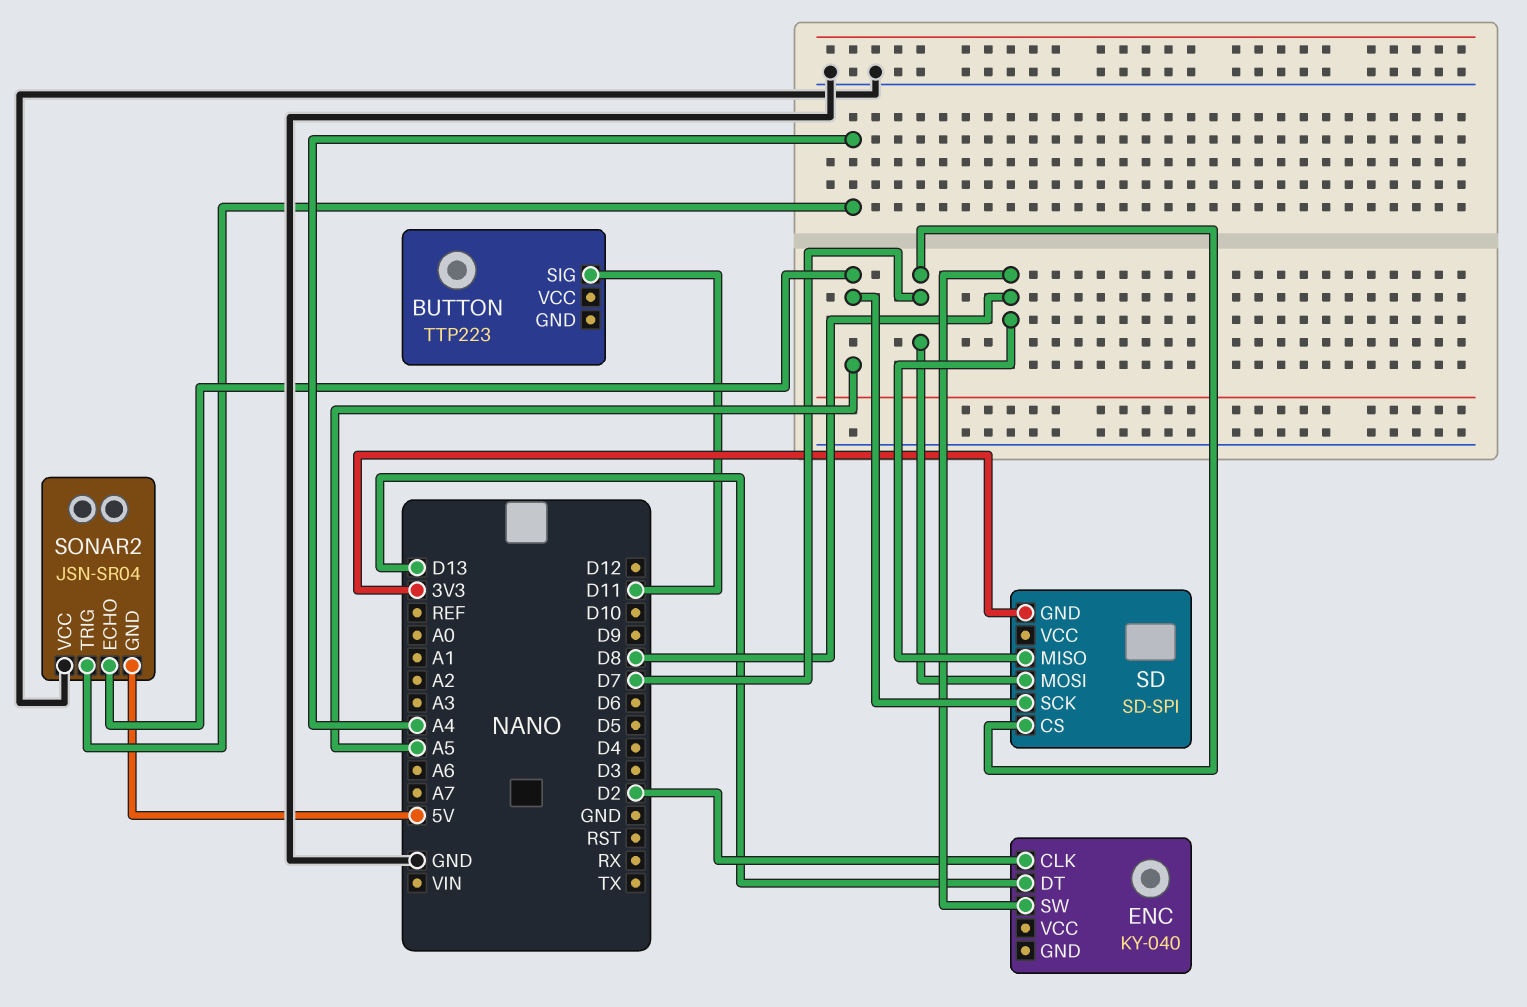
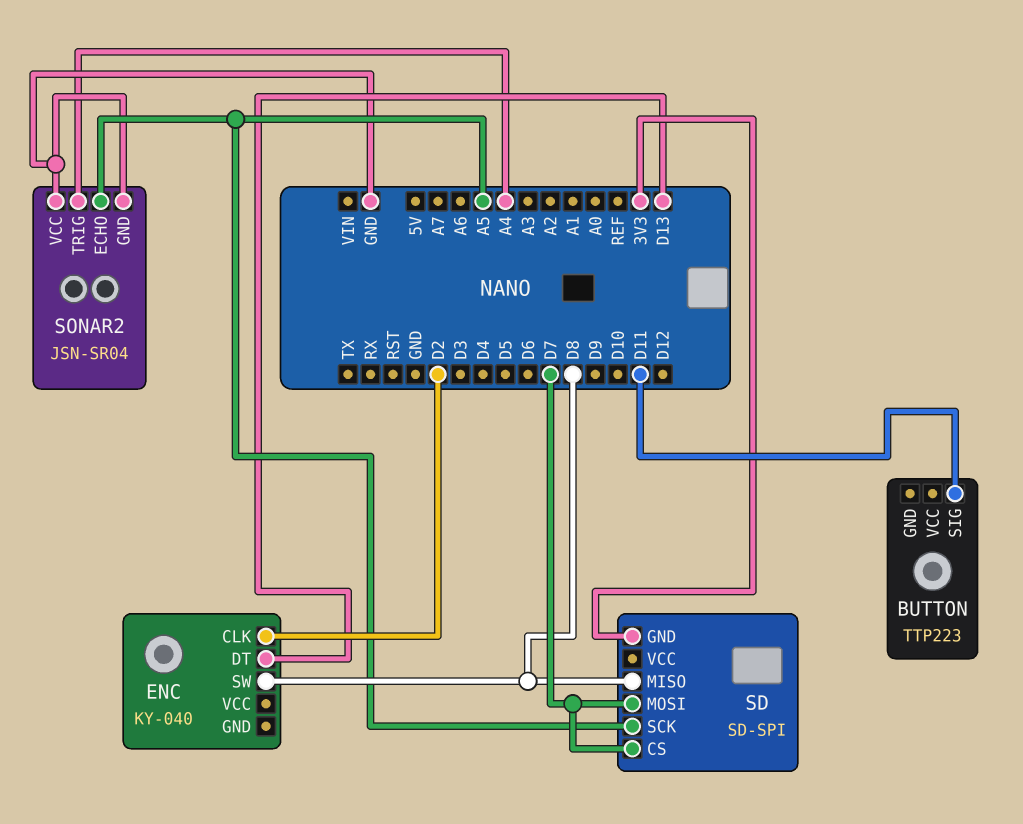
SONAR2 pin GND: 5V -> GND

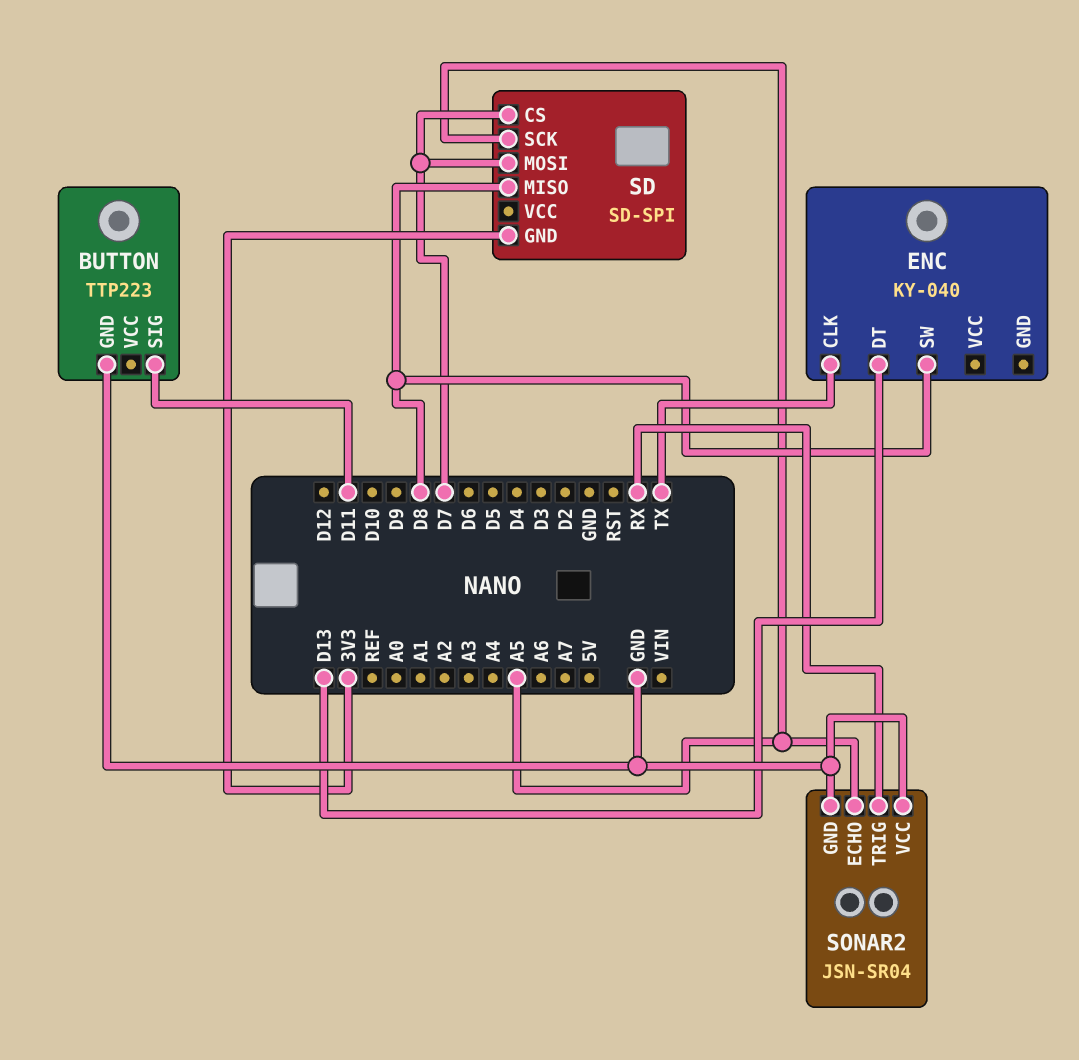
BUTTON pin GND: none -> GND
ENC pin CLK: D2 -> TX
SONAR2 pin TRIG: A4 -> RX

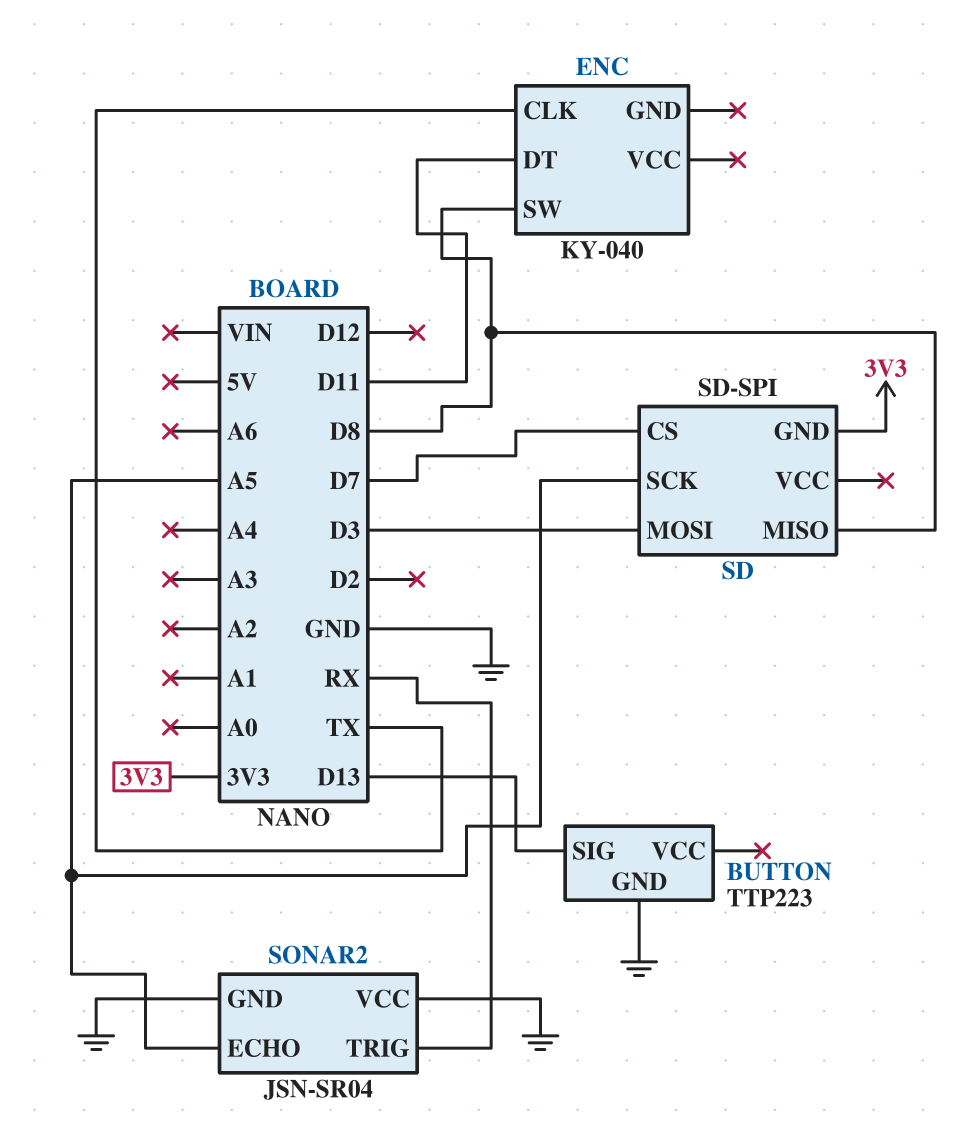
BUTTON pin SIG: D11 -> D13
ENC pin DT: D13 -> D11
SD pin MOSI: D7 -> D3

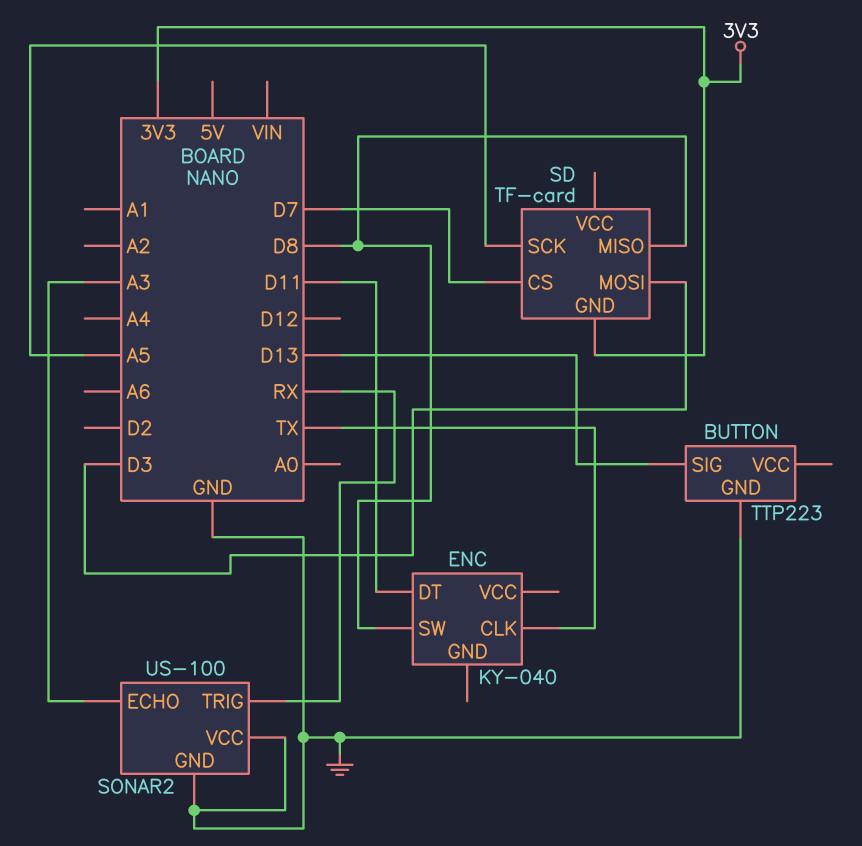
SD: SD-SPI -> TF-card
SONAR2: JSN-SR04 -> US-100
SONAR2 pin ECHO: A5 -> A3

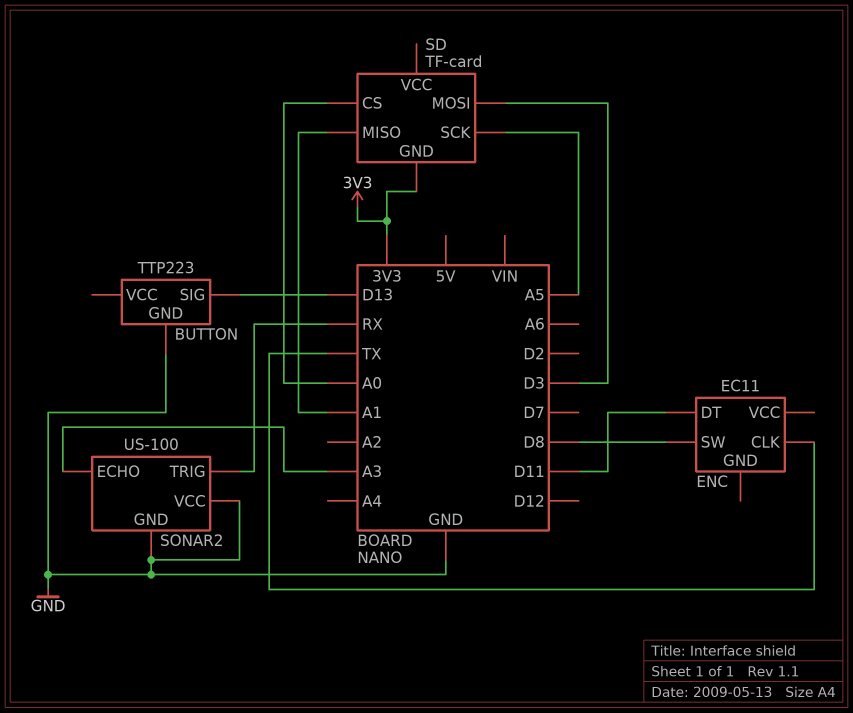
ENC: KY-040 -> EC11
SD pin CS: D7 -> A0
SD pin MISO: D8 -> A1

